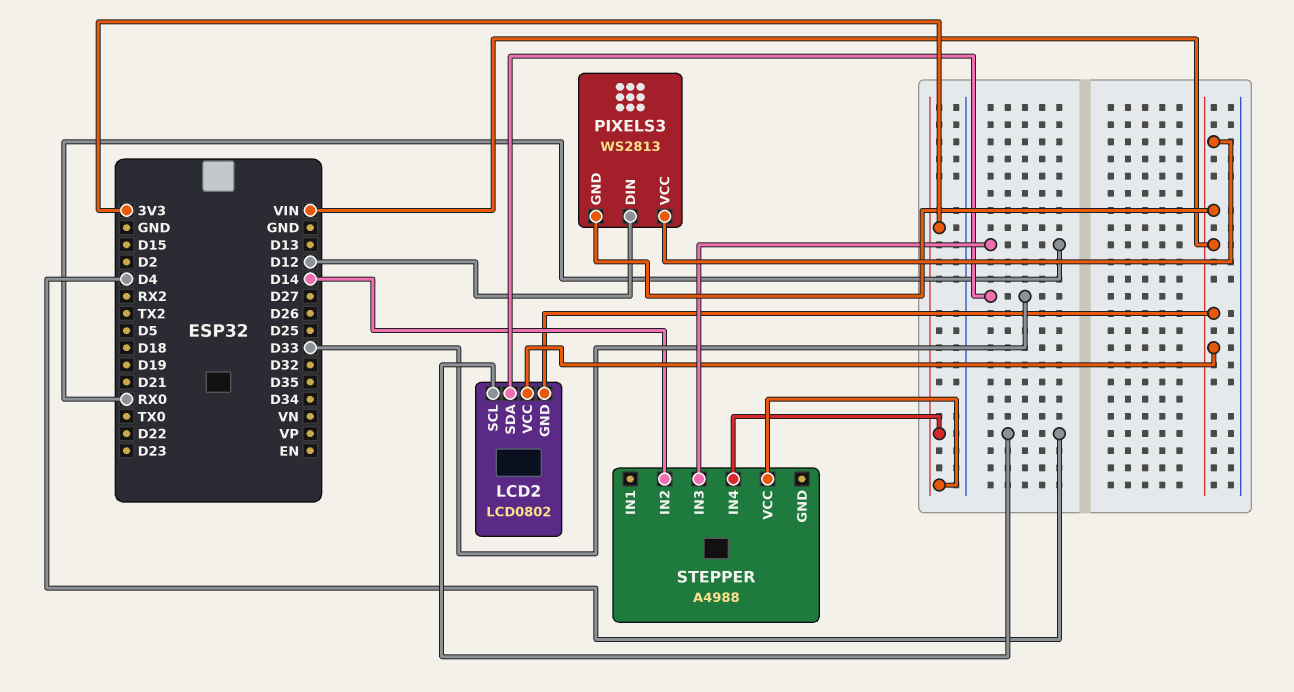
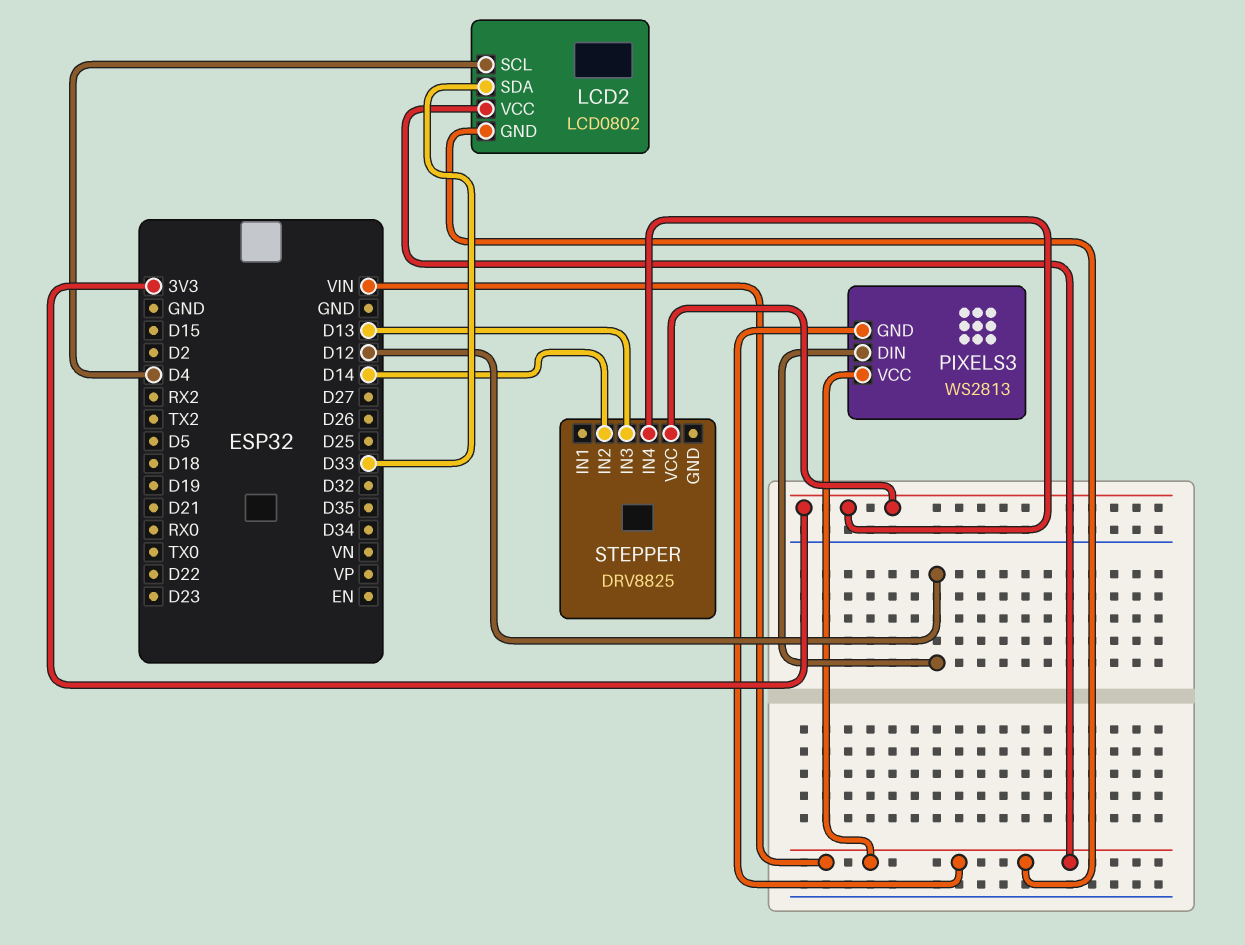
STEPPER: A4988 -> DRV8825
STEPPER pin IN3: RX0 -> D13

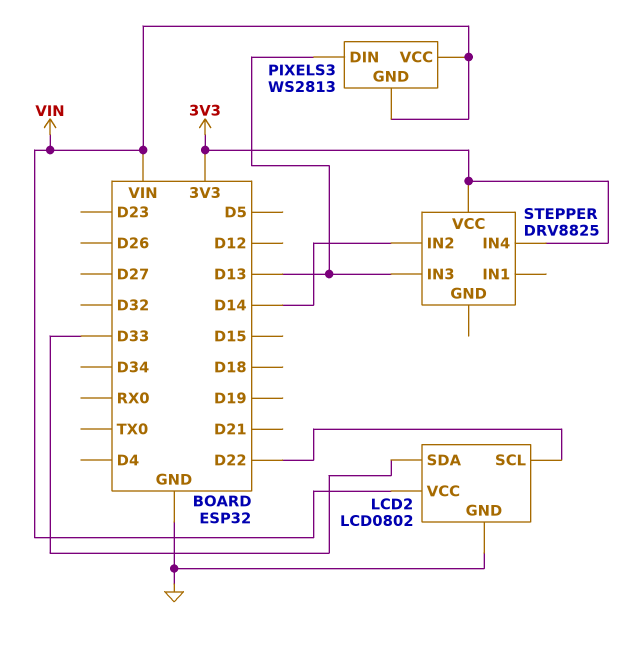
LCD2 pin GND: VIN -> GND
LCD2 pin SCL: D4 -> D22
PIXELS3 pin DIN: D12 -> D13

